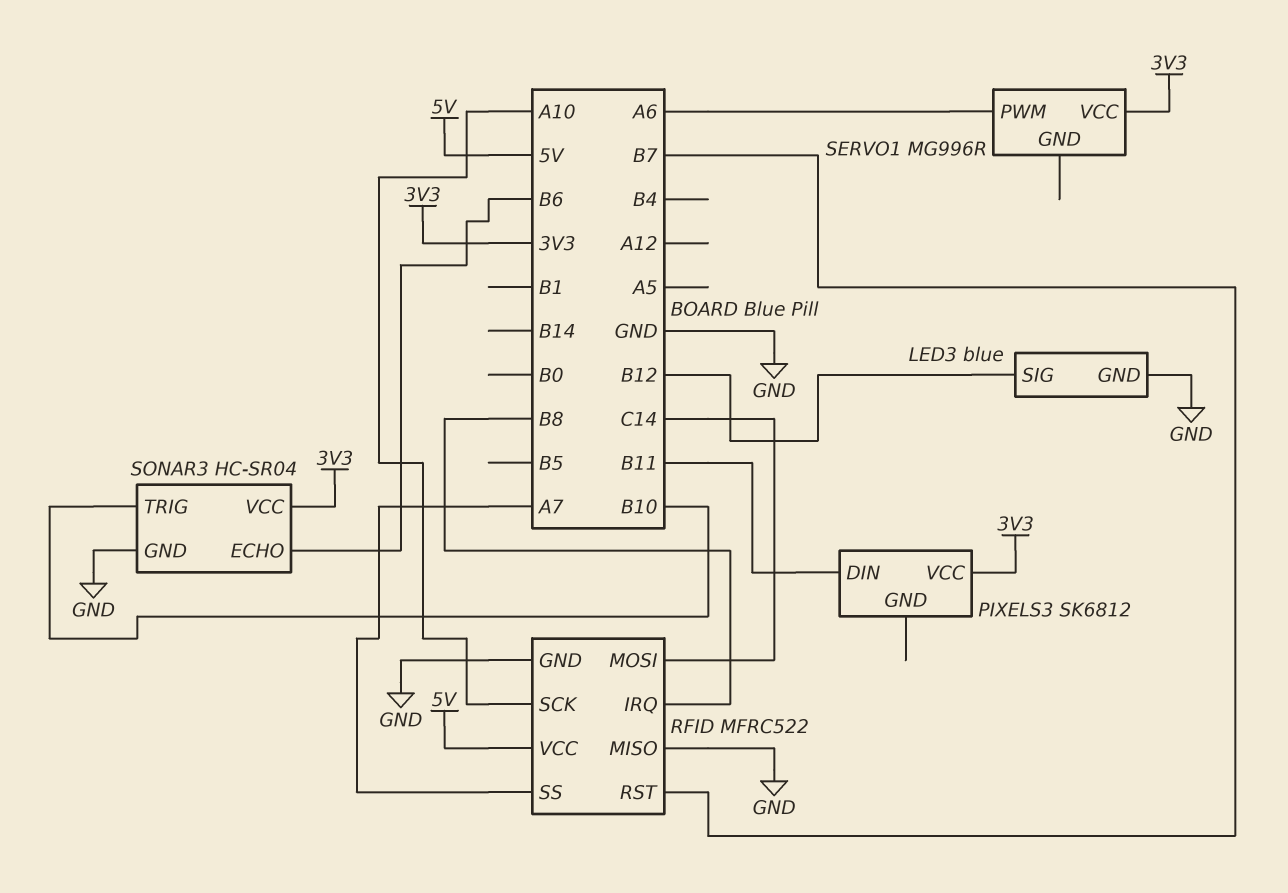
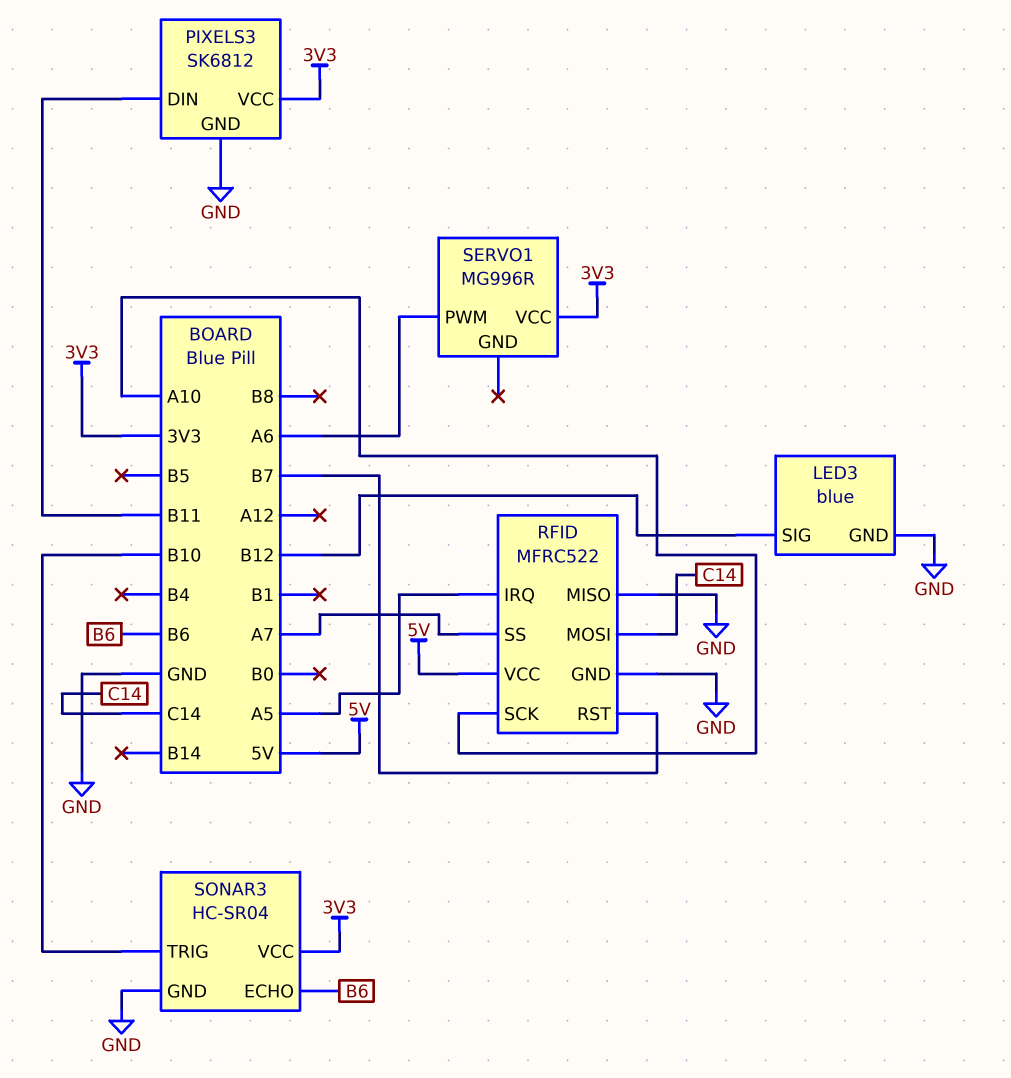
PIXELS3 pin GND: none -> GND
RFID pin IRQ: B8 -> A5

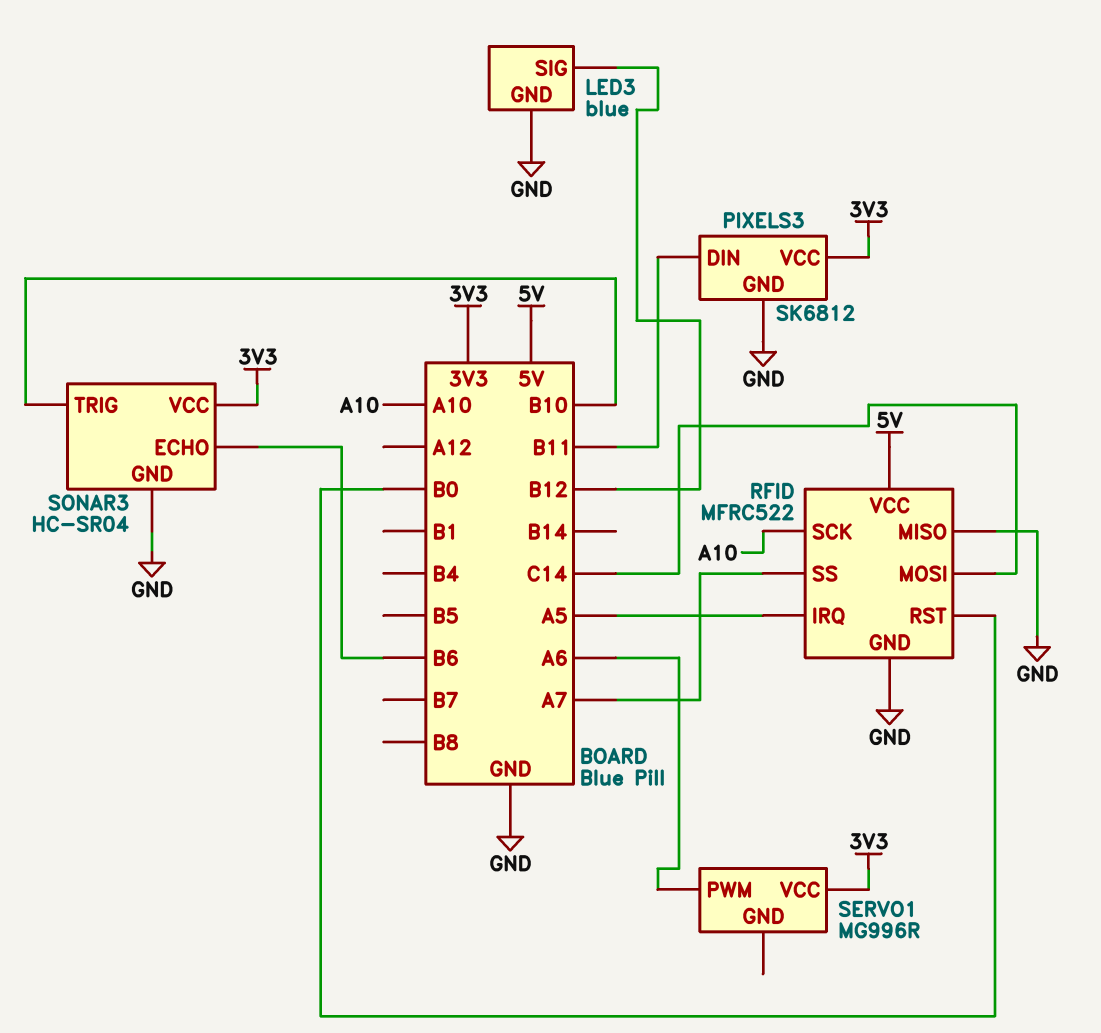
RFID pin RST: B7 -> B0

